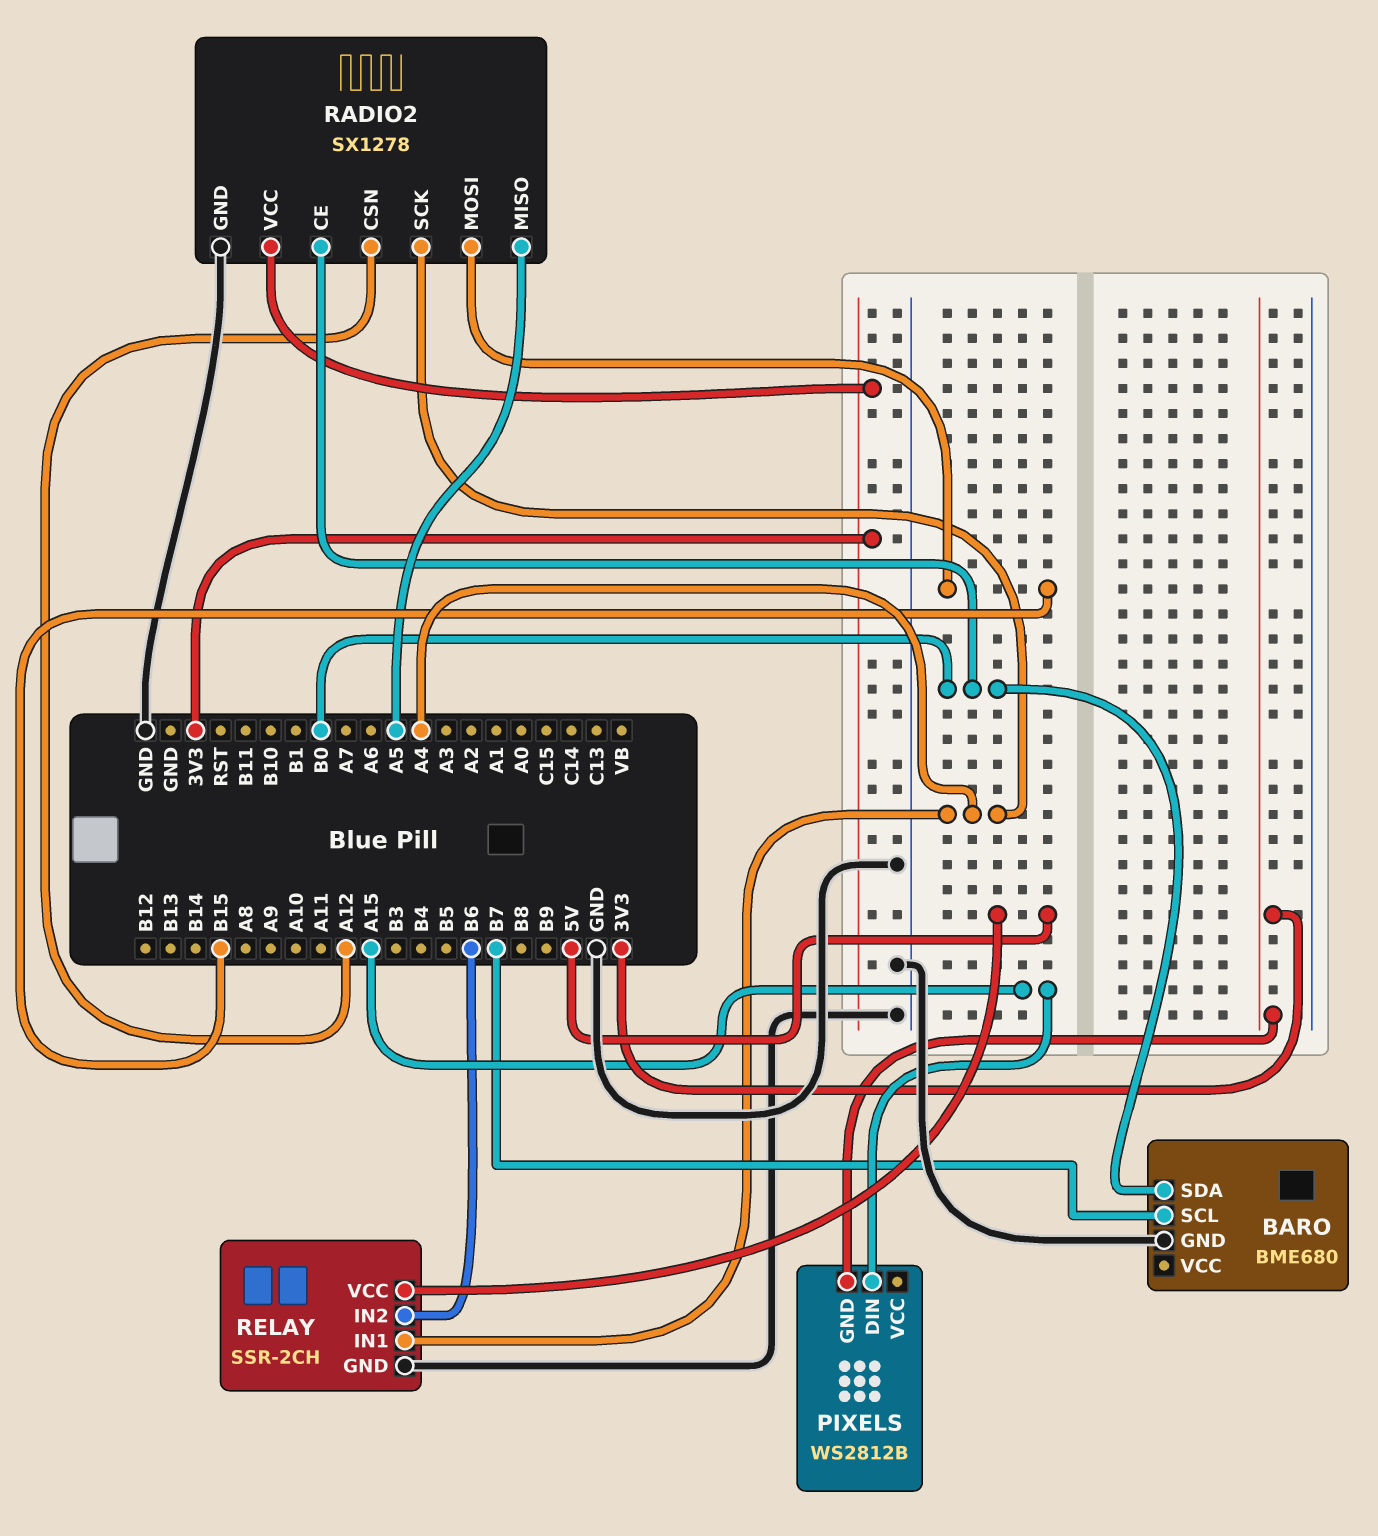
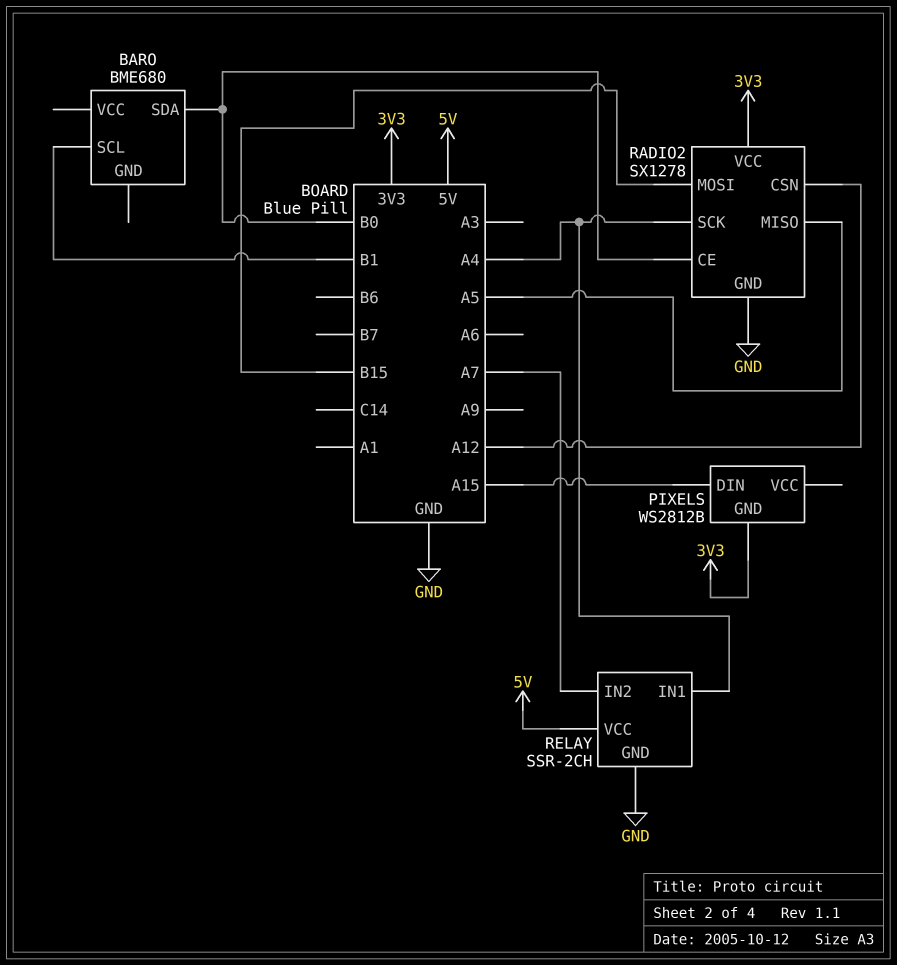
BARO pin GND: GND -> none
BARO pin SCL: B7 -> B1
RELAY pin IN2: B6 -> A7

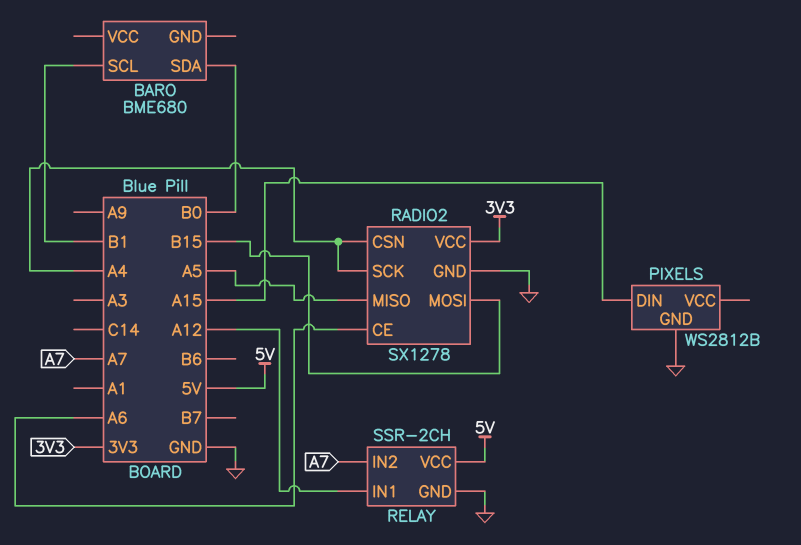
PIXELS pin GND: 3V3 -> GND
RADIO2 pin CE: B0 -> A6
RADIO2 pin CSN: A12 -> A4
RELAY pin IN1: A4 -> A12

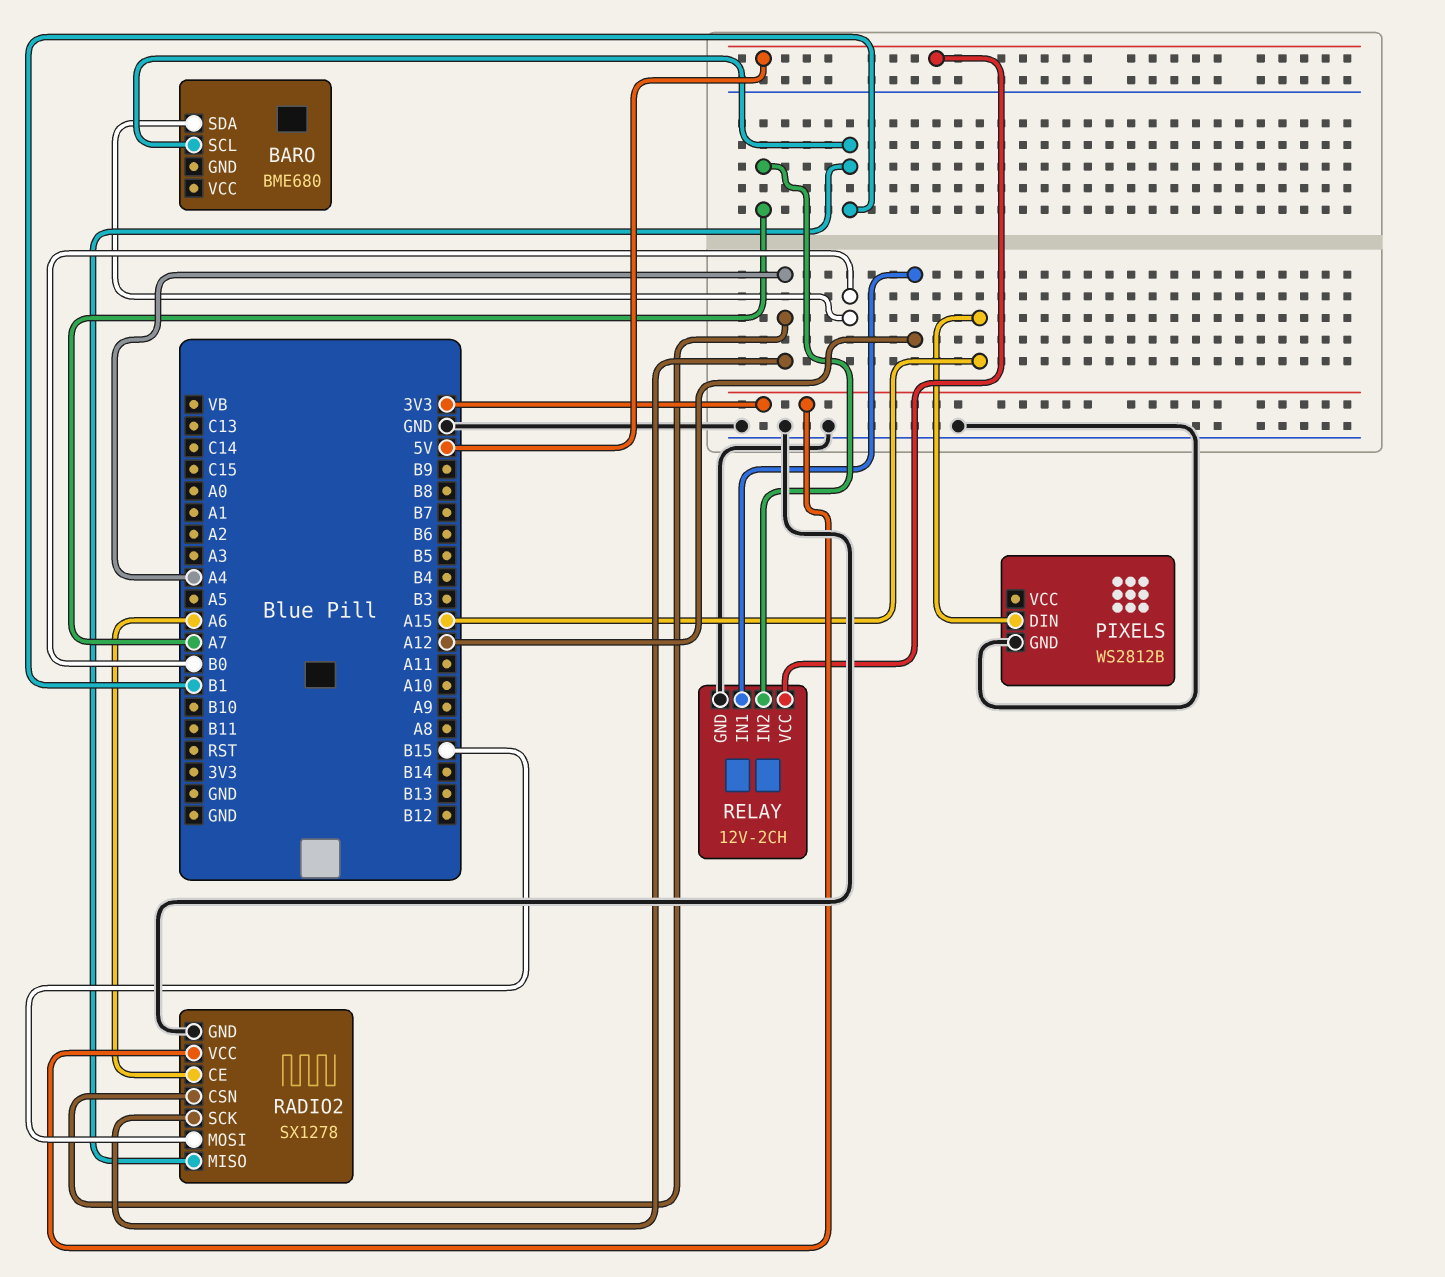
RADIO2 pin MISO: A5 -> B1
RELAY: SSR-2CH -> 12V-2CH

